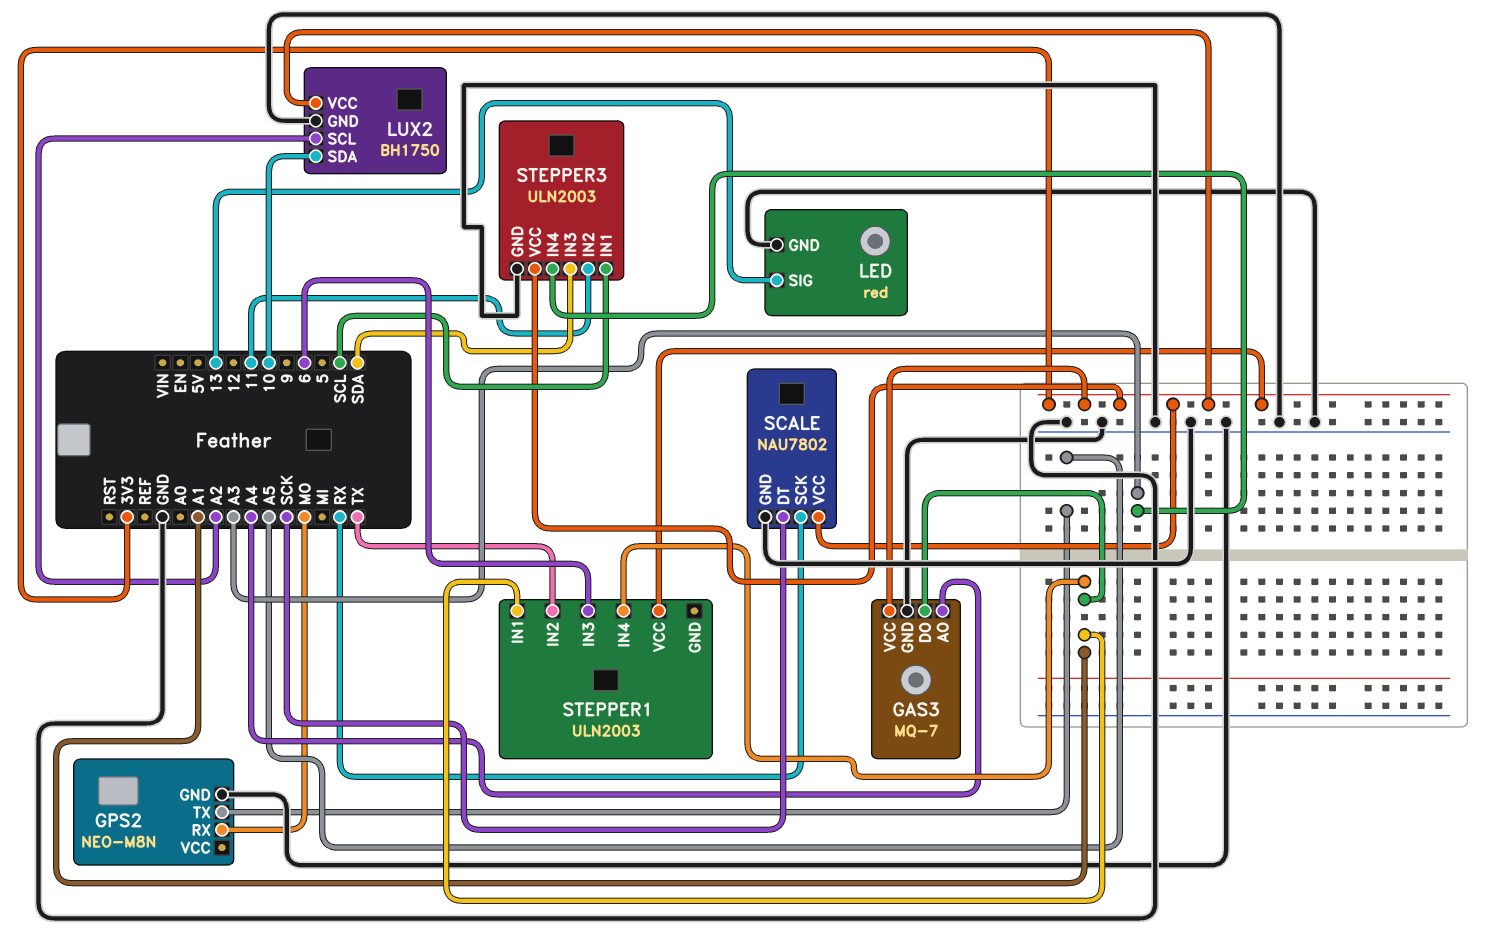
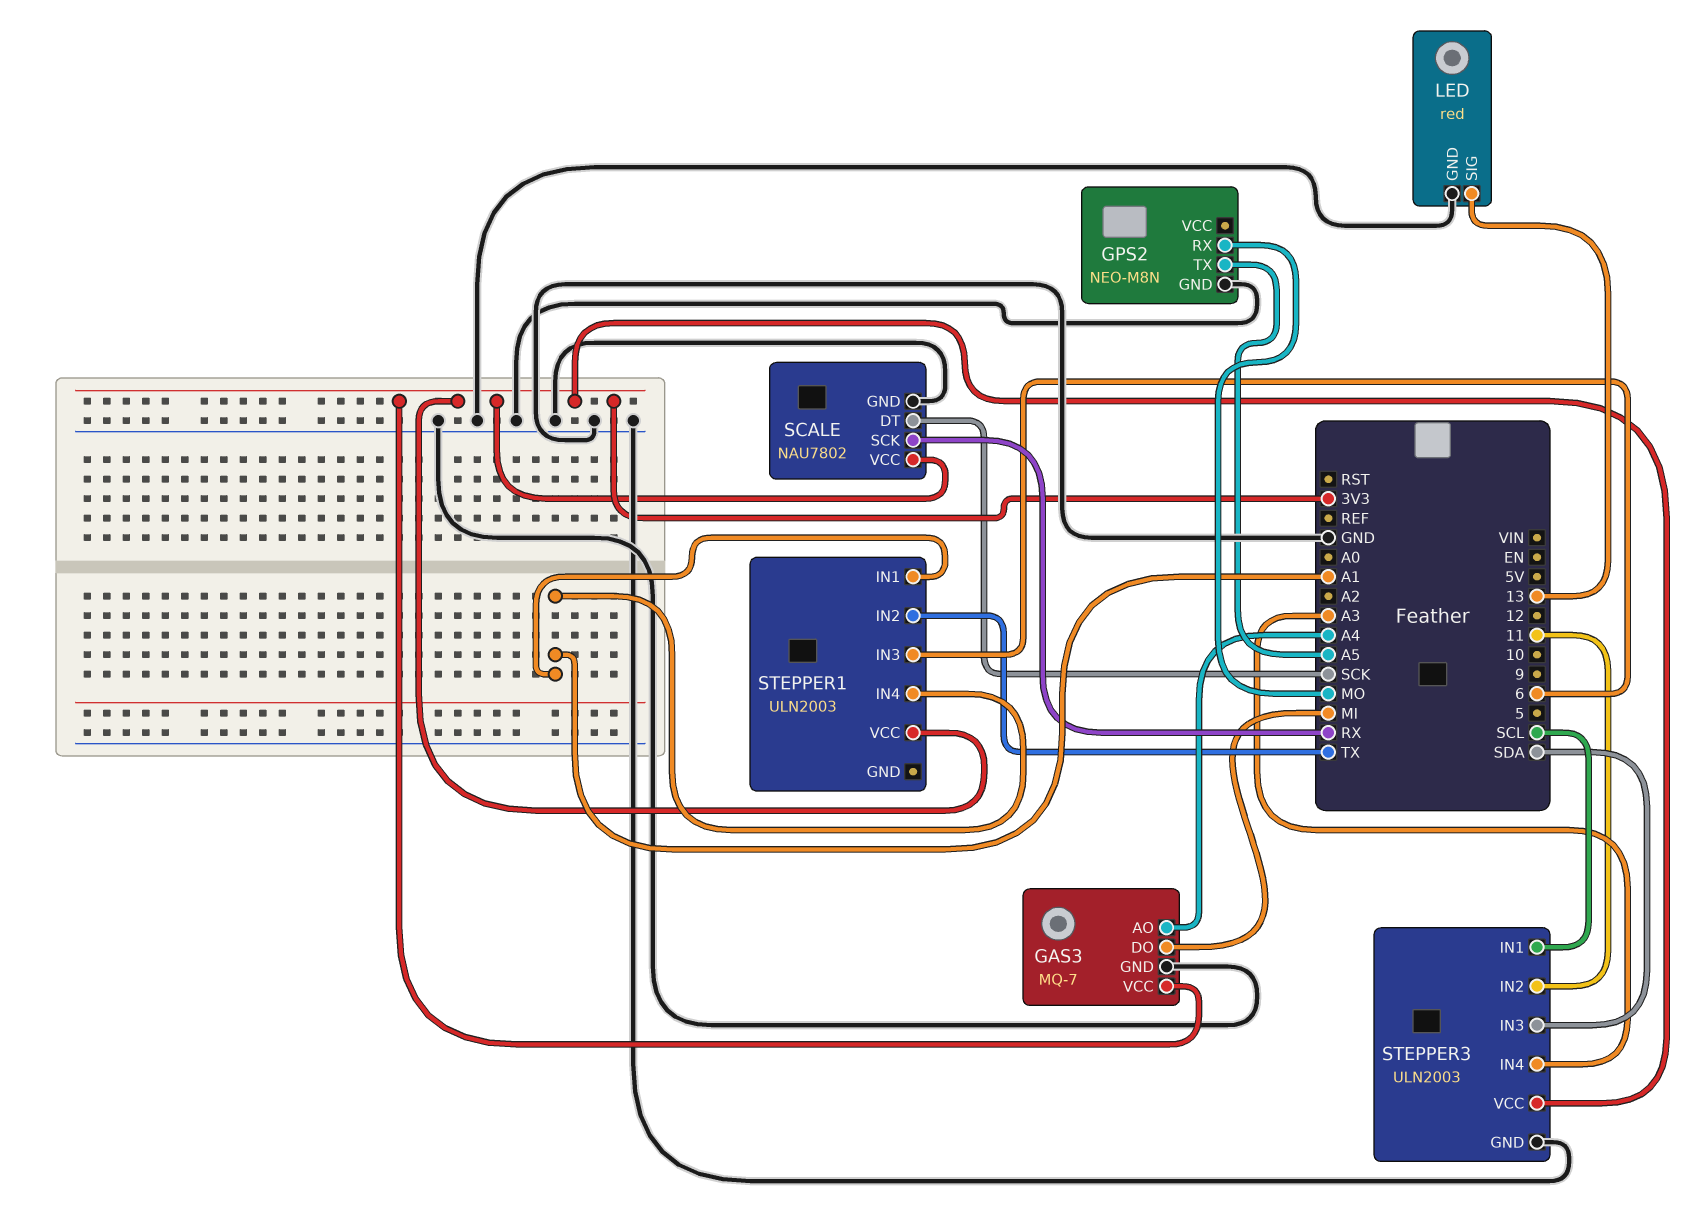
GAS3 pin DO: A1 -> MI
LUX2: BH1750 -> none
LUX2 pin GND: GND -> none
LUX2 pin SCL: A2 -> none
LUX2 pin SDA: 10 -> none
LUX2 pin VCC: 3V3 -> none

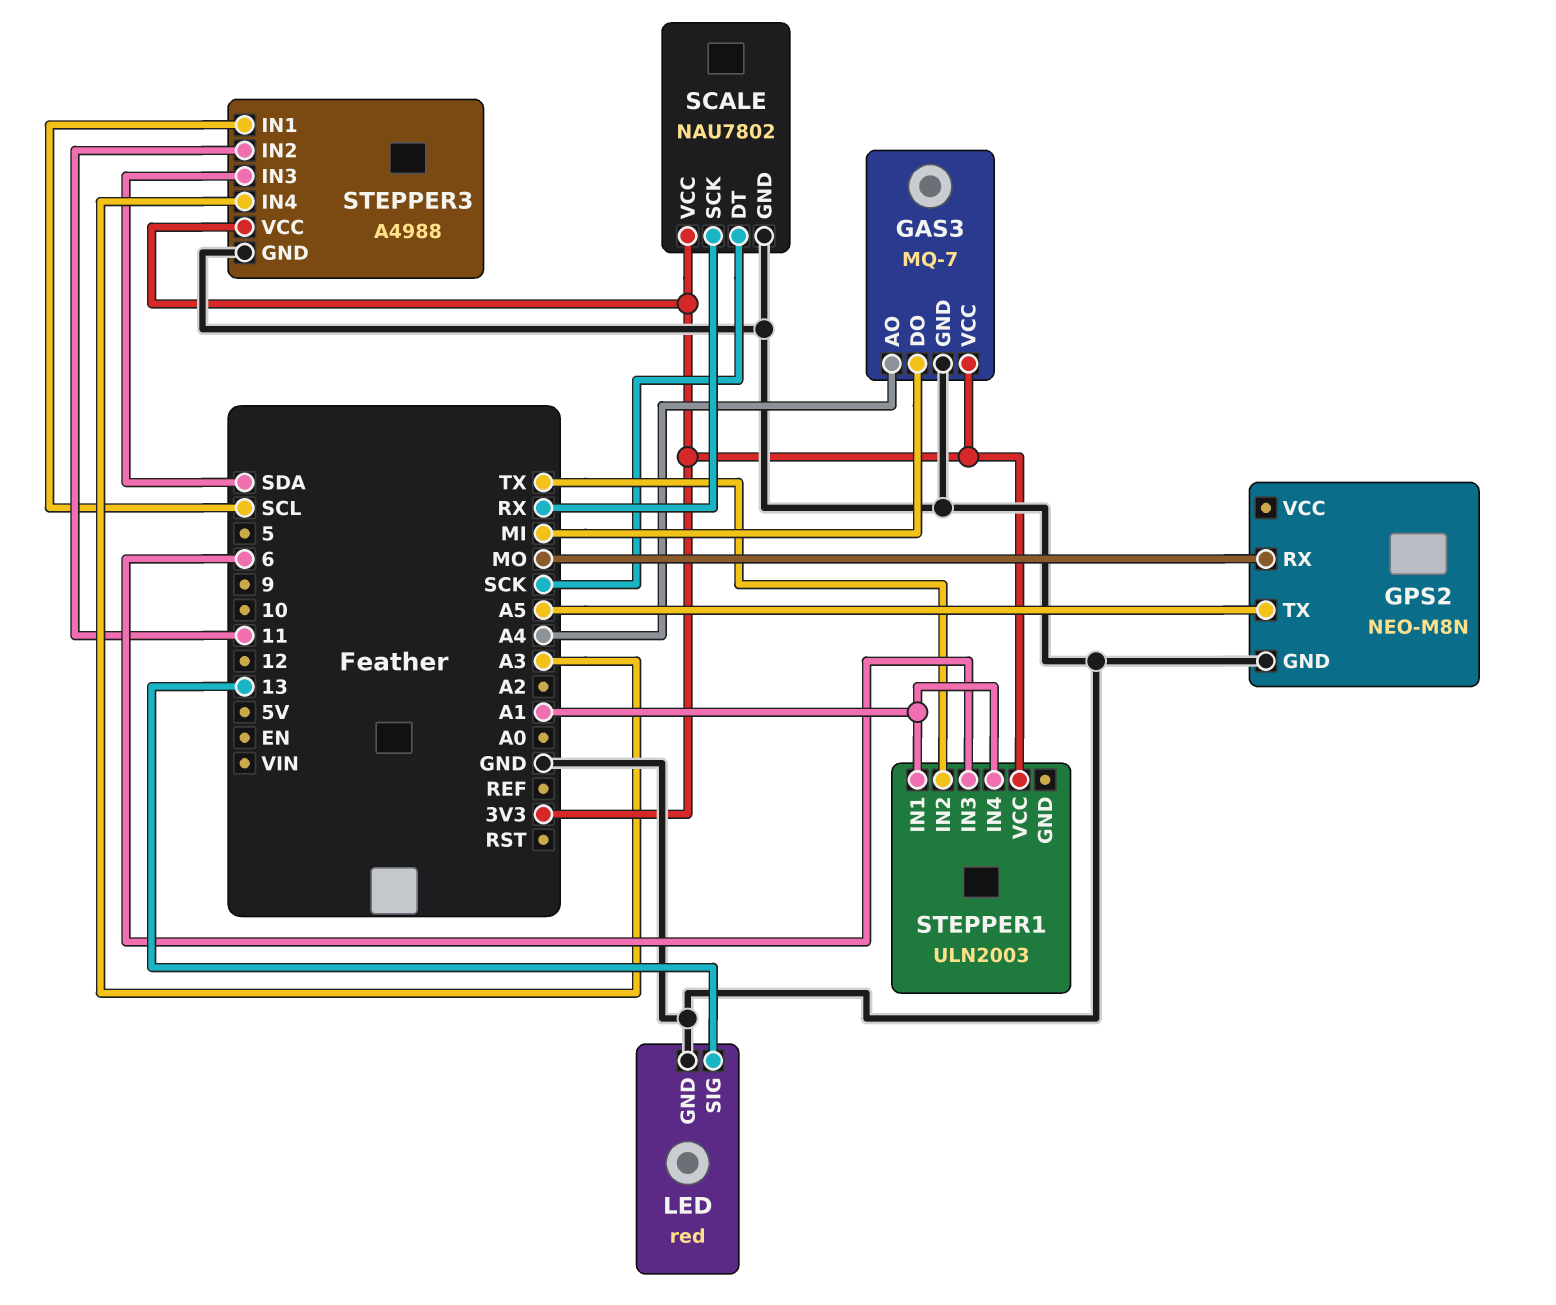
STEPPER3: ULN2003 -> A4988

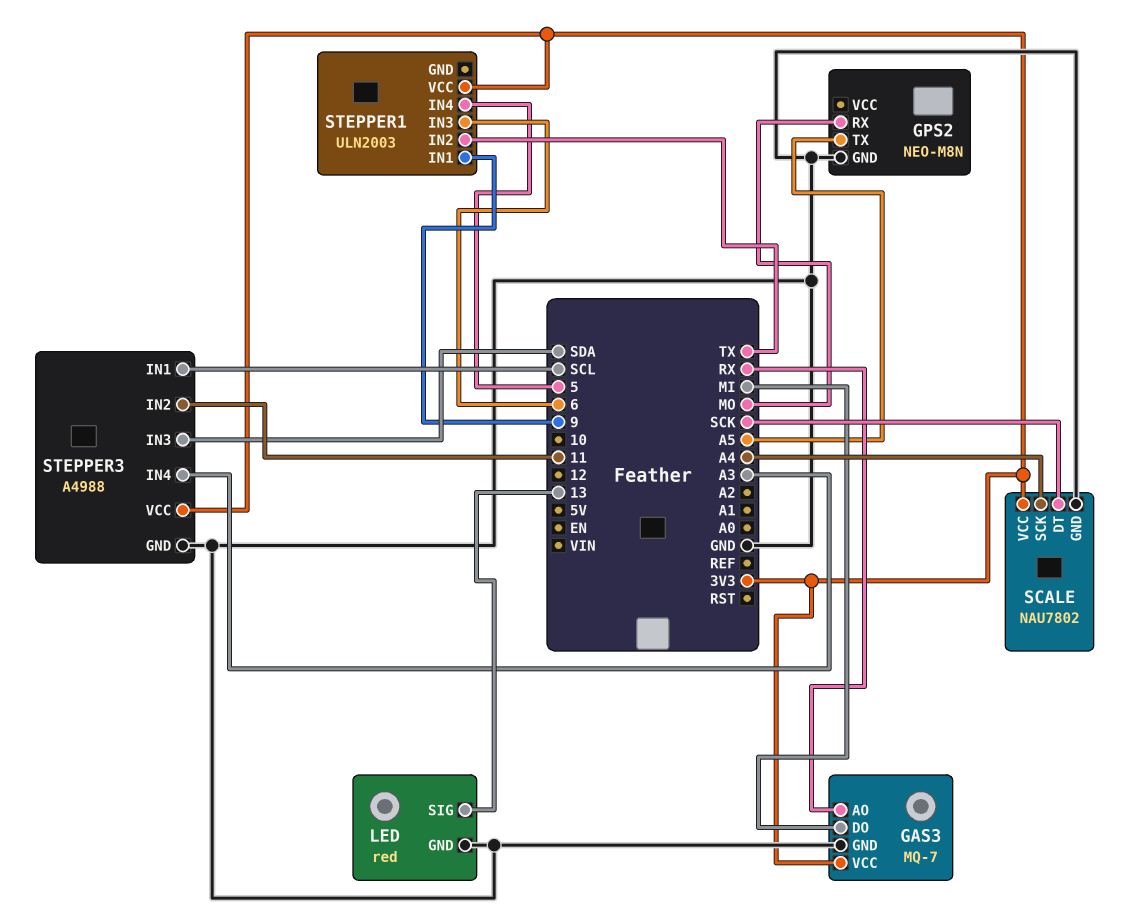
GAS3 pin AO: A4 -> RX
SCALE pin SCK: RX -> A4
STEPPER1 pin IN1: A1 -> 9
STEPPER1 pin IN4: A1 -> 5

